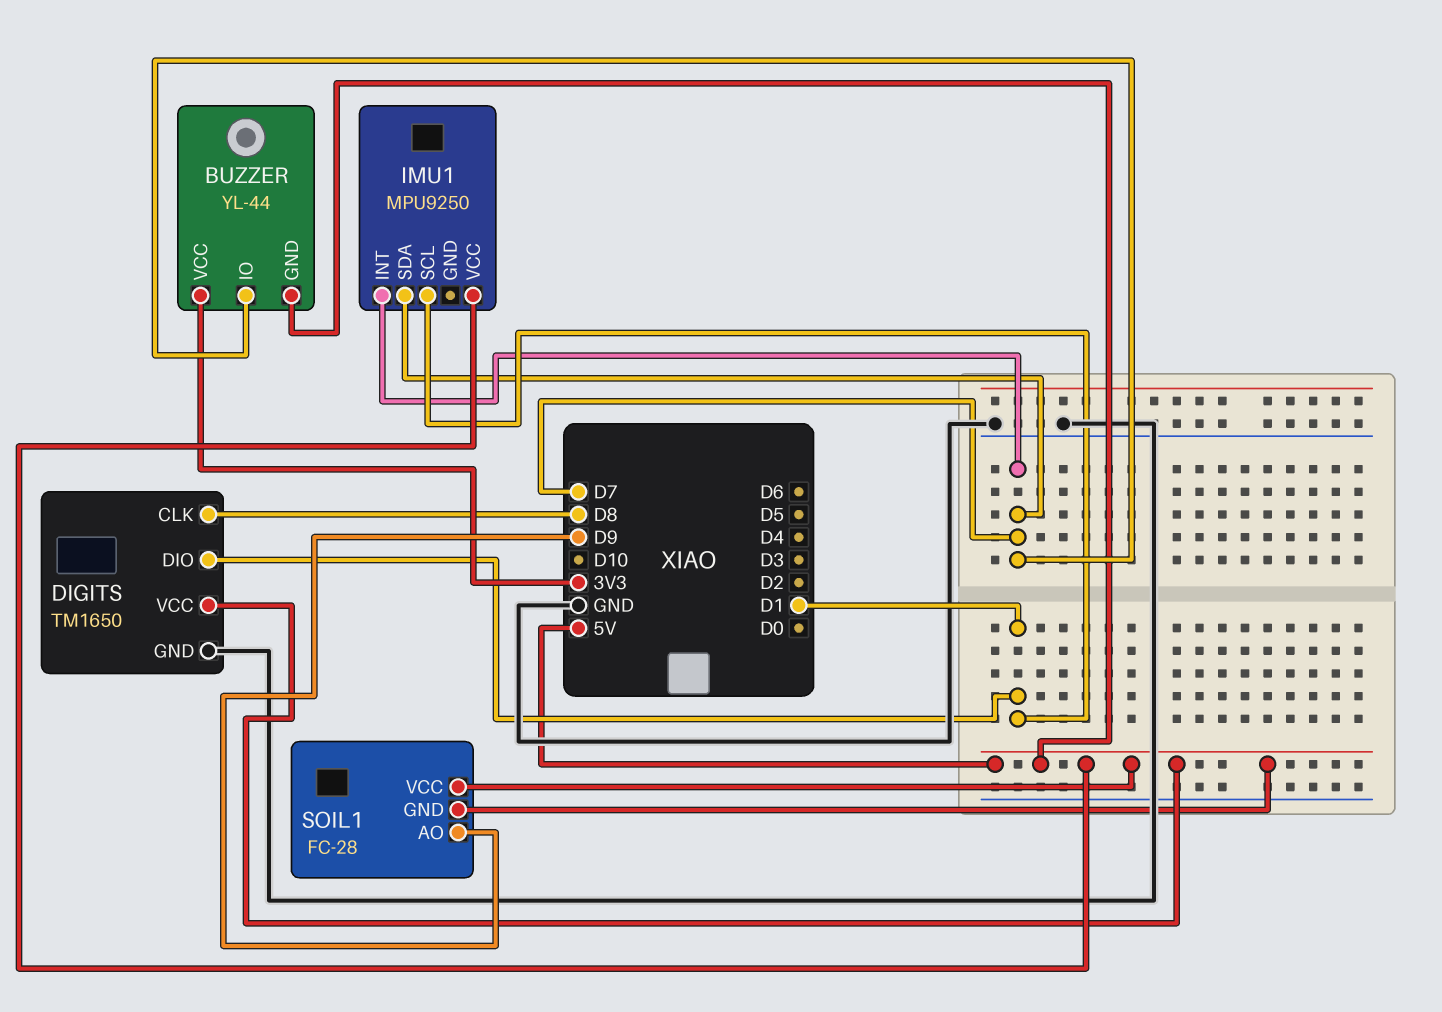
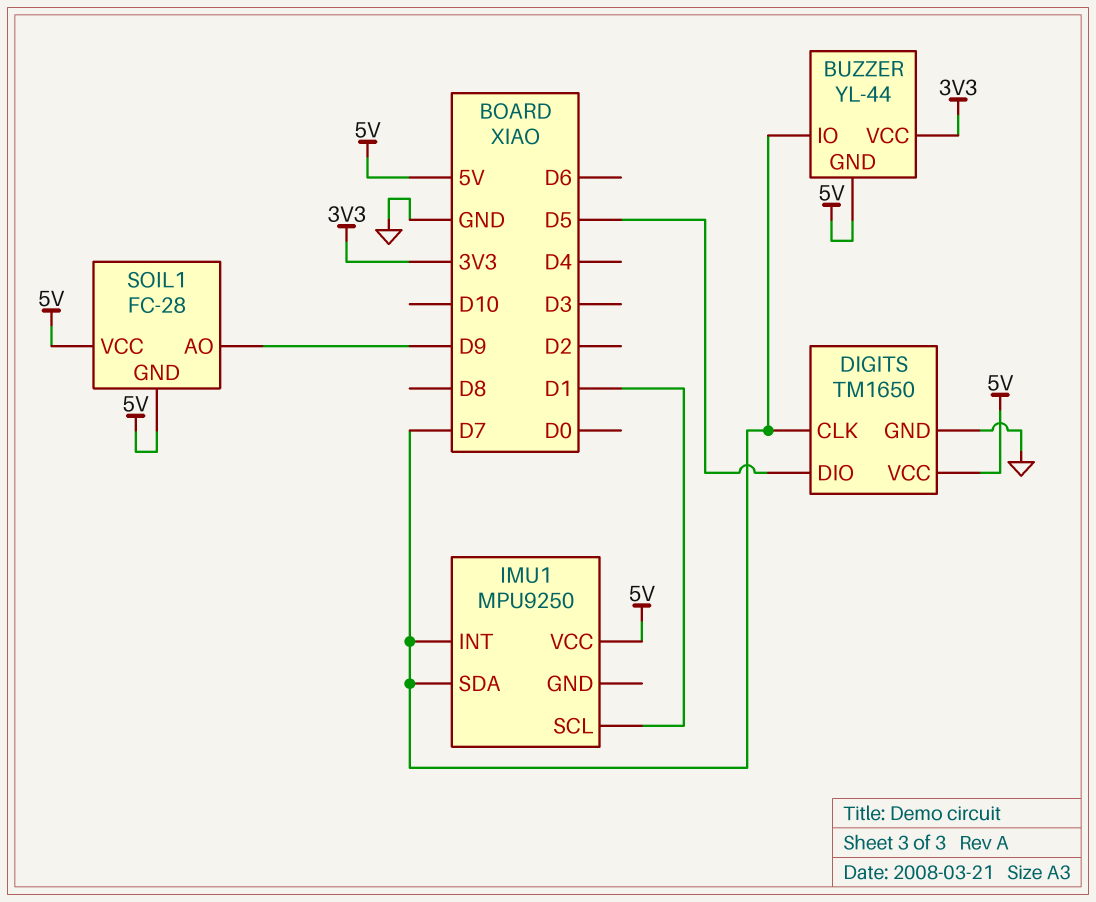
DIGITS pin CLK: D8 -> D7
DIGITS pin DIO: D1 -> D5

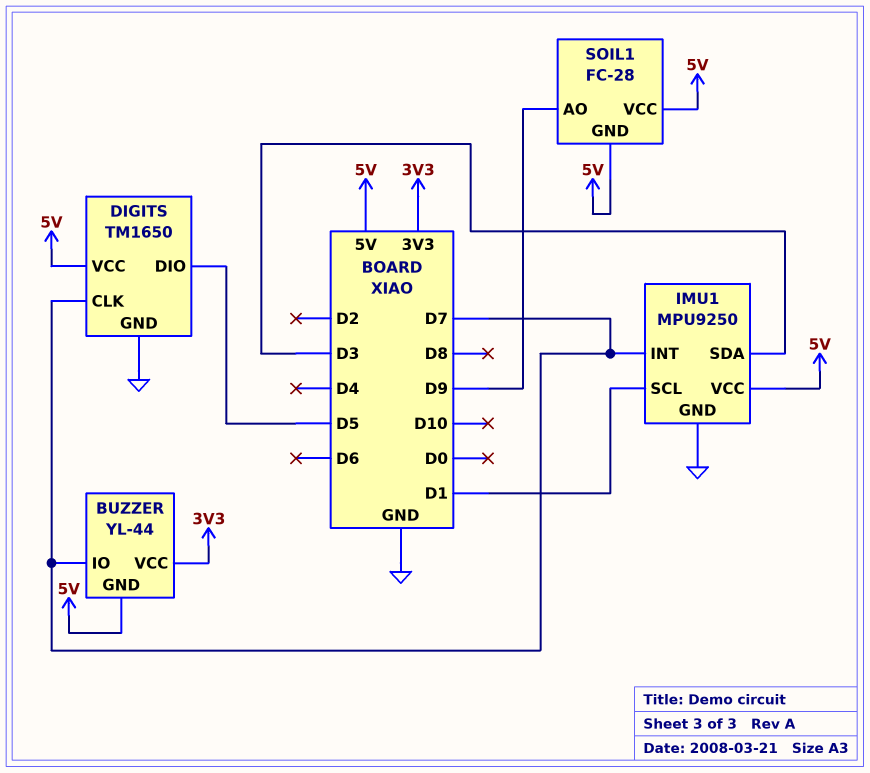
IMU1 pin GND: none -> GND
IMU1 pin SDA: D7 -> D3

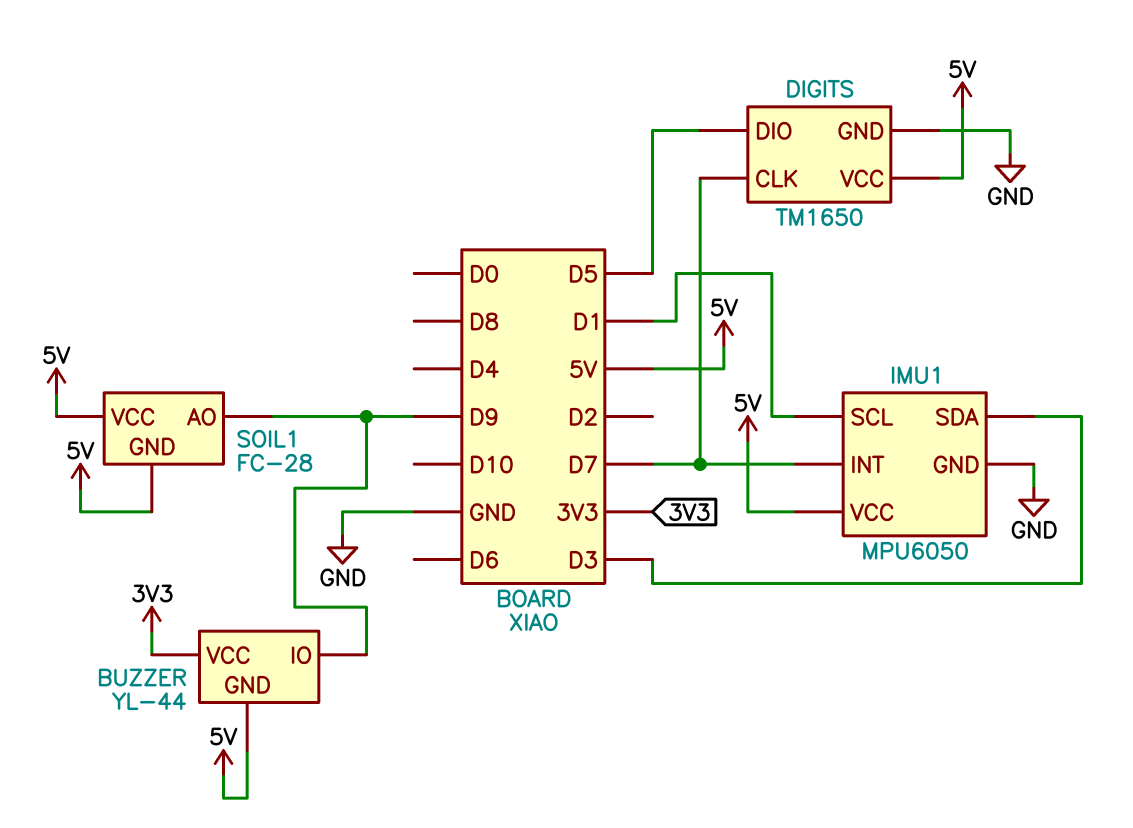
BUZZER pin IO: D7 -> D9
IMU1: MPU9250 -> MPU6050

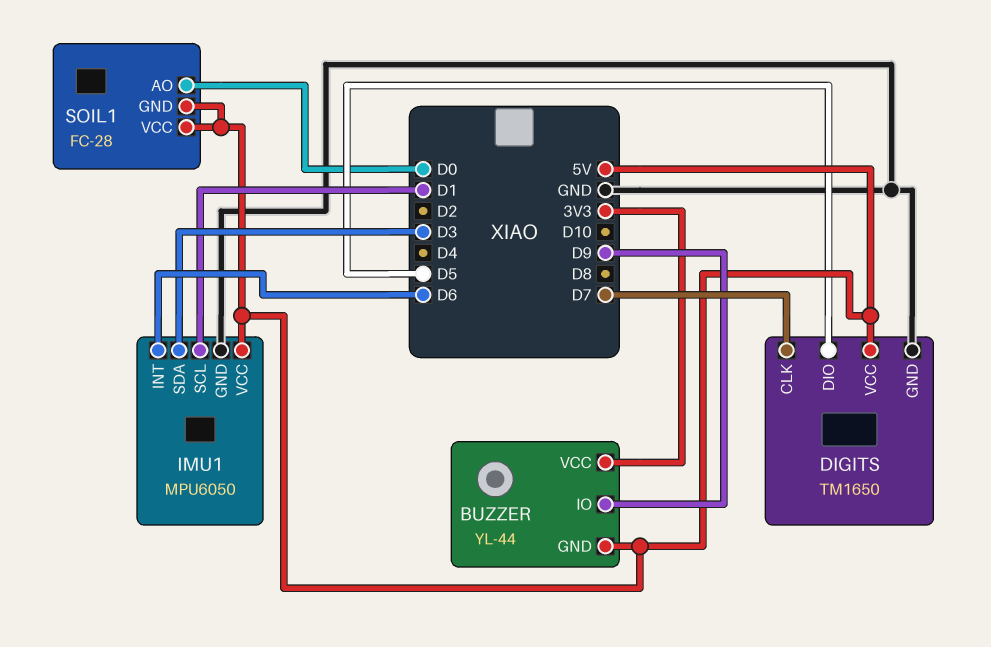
IMU1 pin INT: D7 -> D6
SOIL1 pin AO: D9 -> D0

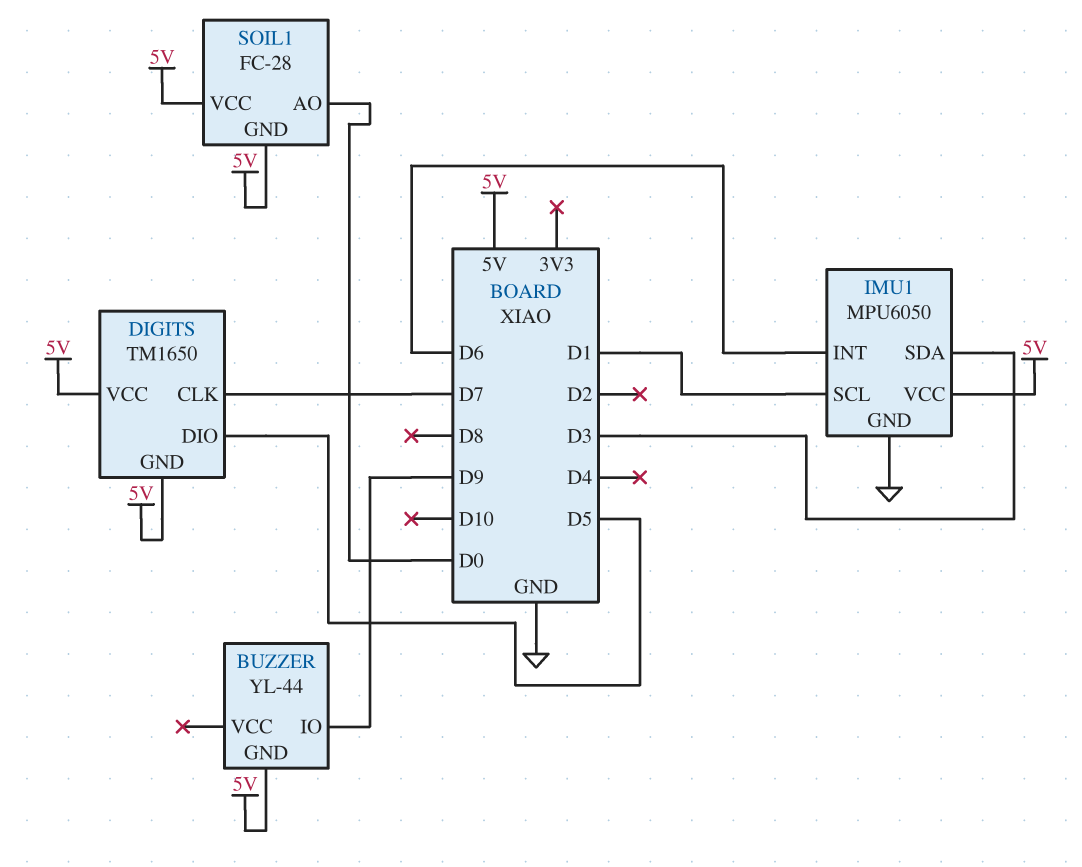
BUZZER pin VCC: 3V3 -> none
DIGITS pin GND: GND -> 5V

